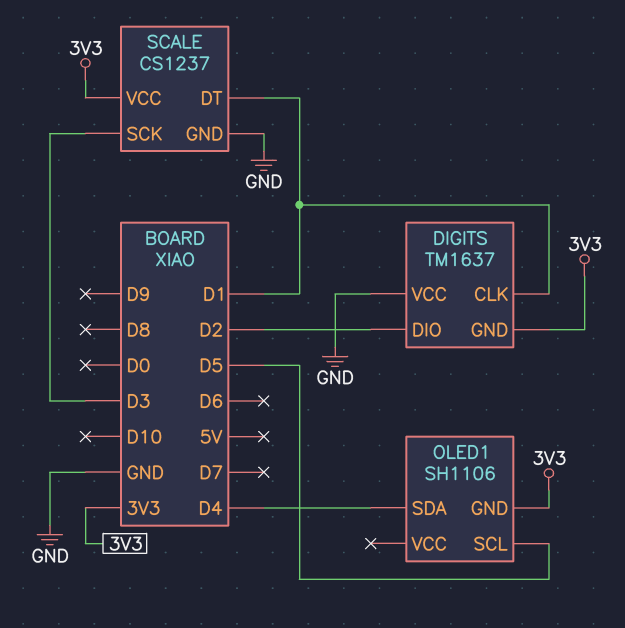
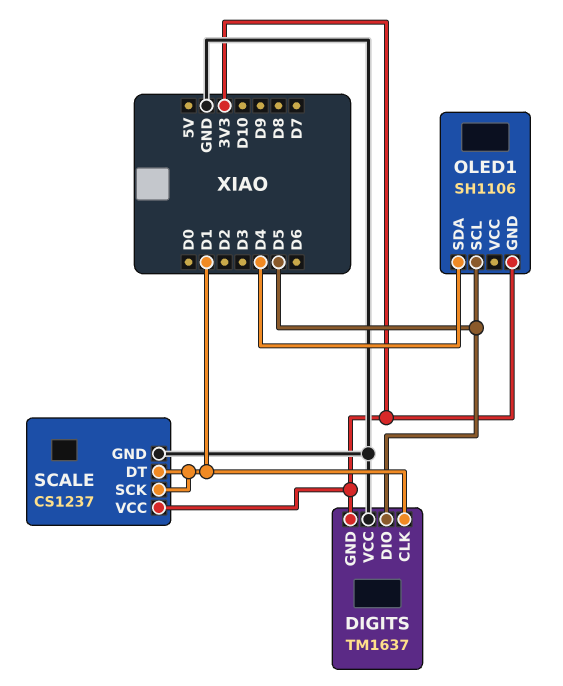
DIGITS pin DIO: D2 -> D5
SCALE pin SCK: D3 -> D1

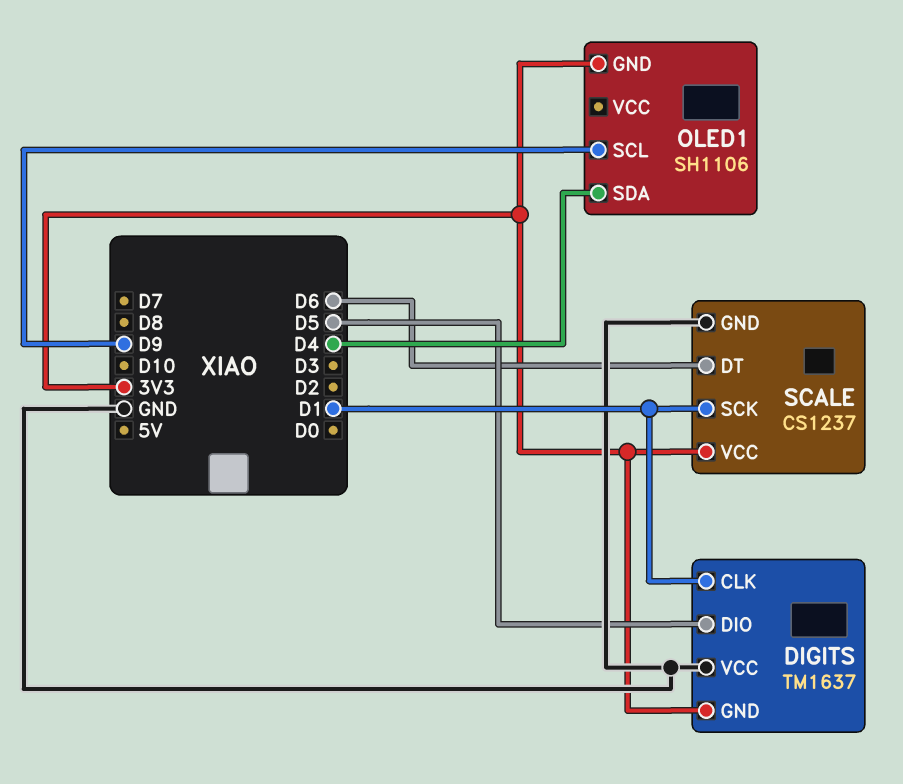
OLED1 pin SCL: D5 -> D9
SCALE pin DT: D1 -> D6

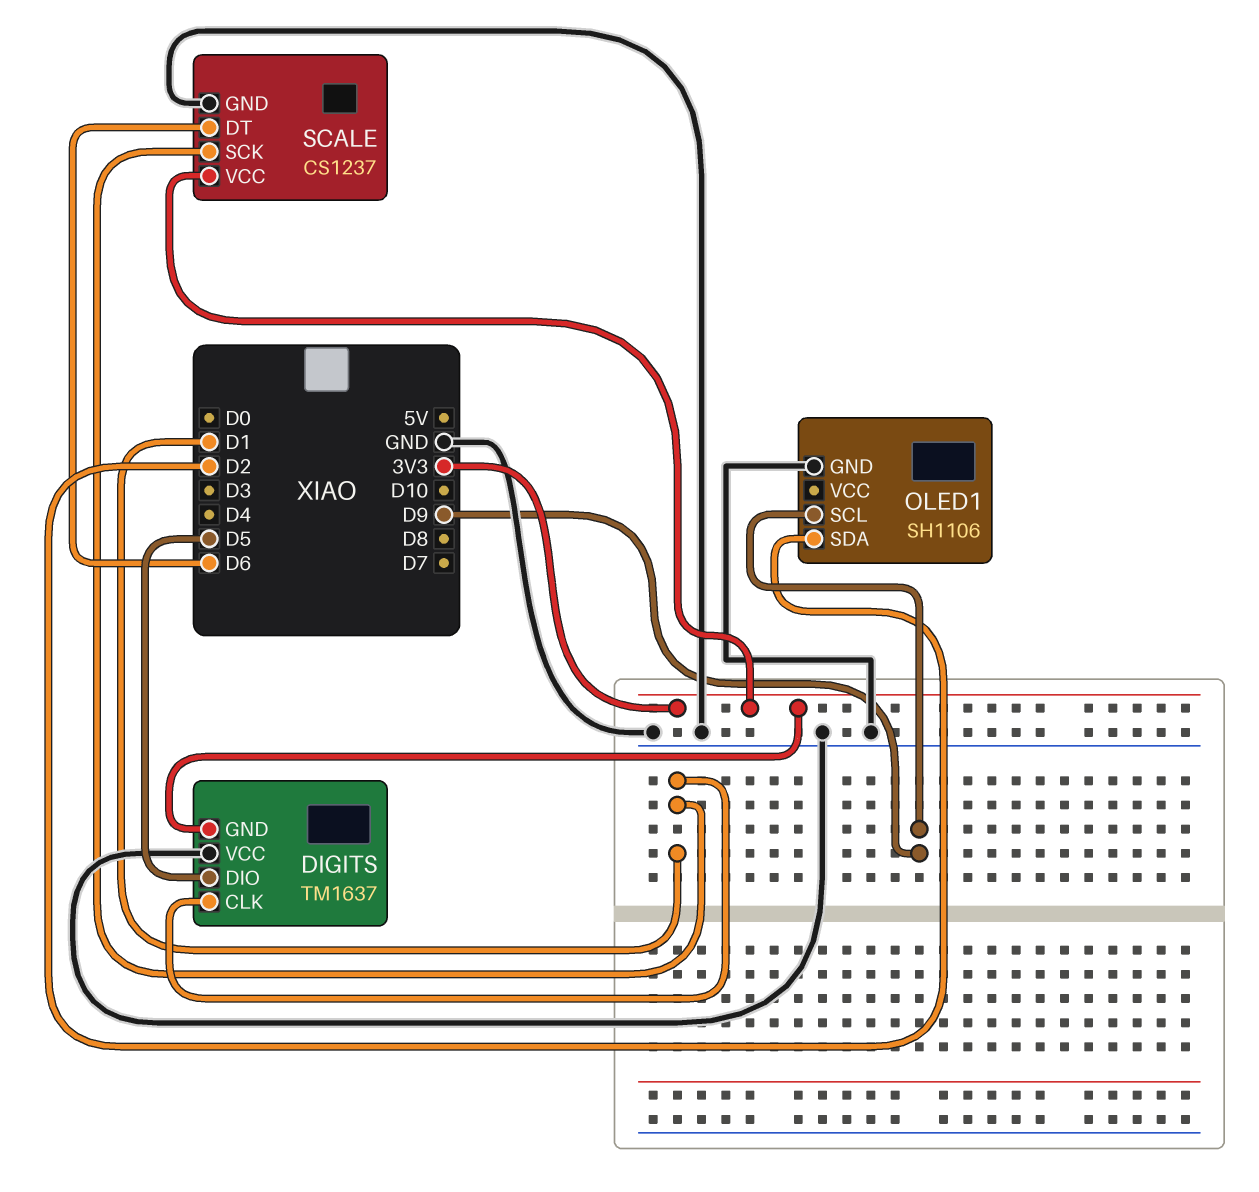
OLED1 pin GND: 3V3 -> GND
OLED1 pin SDA: D4 -> D2

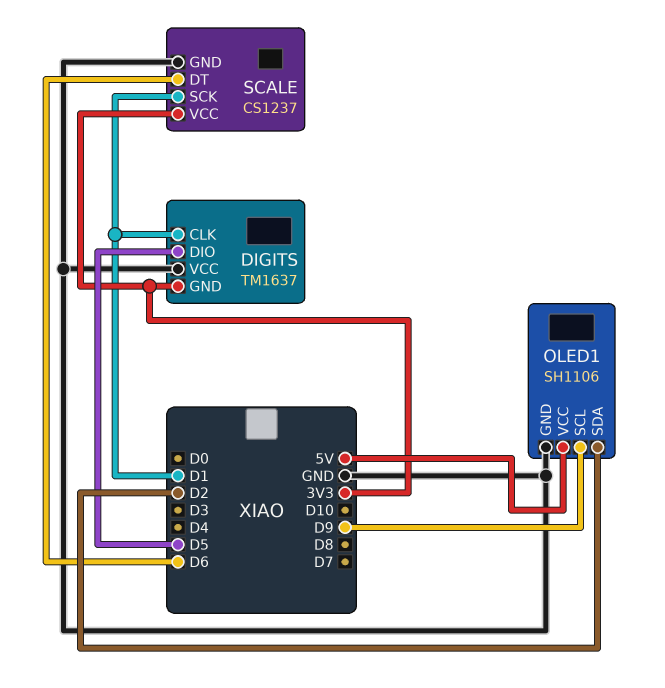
OLED1 pin VCC: none -> 5V

